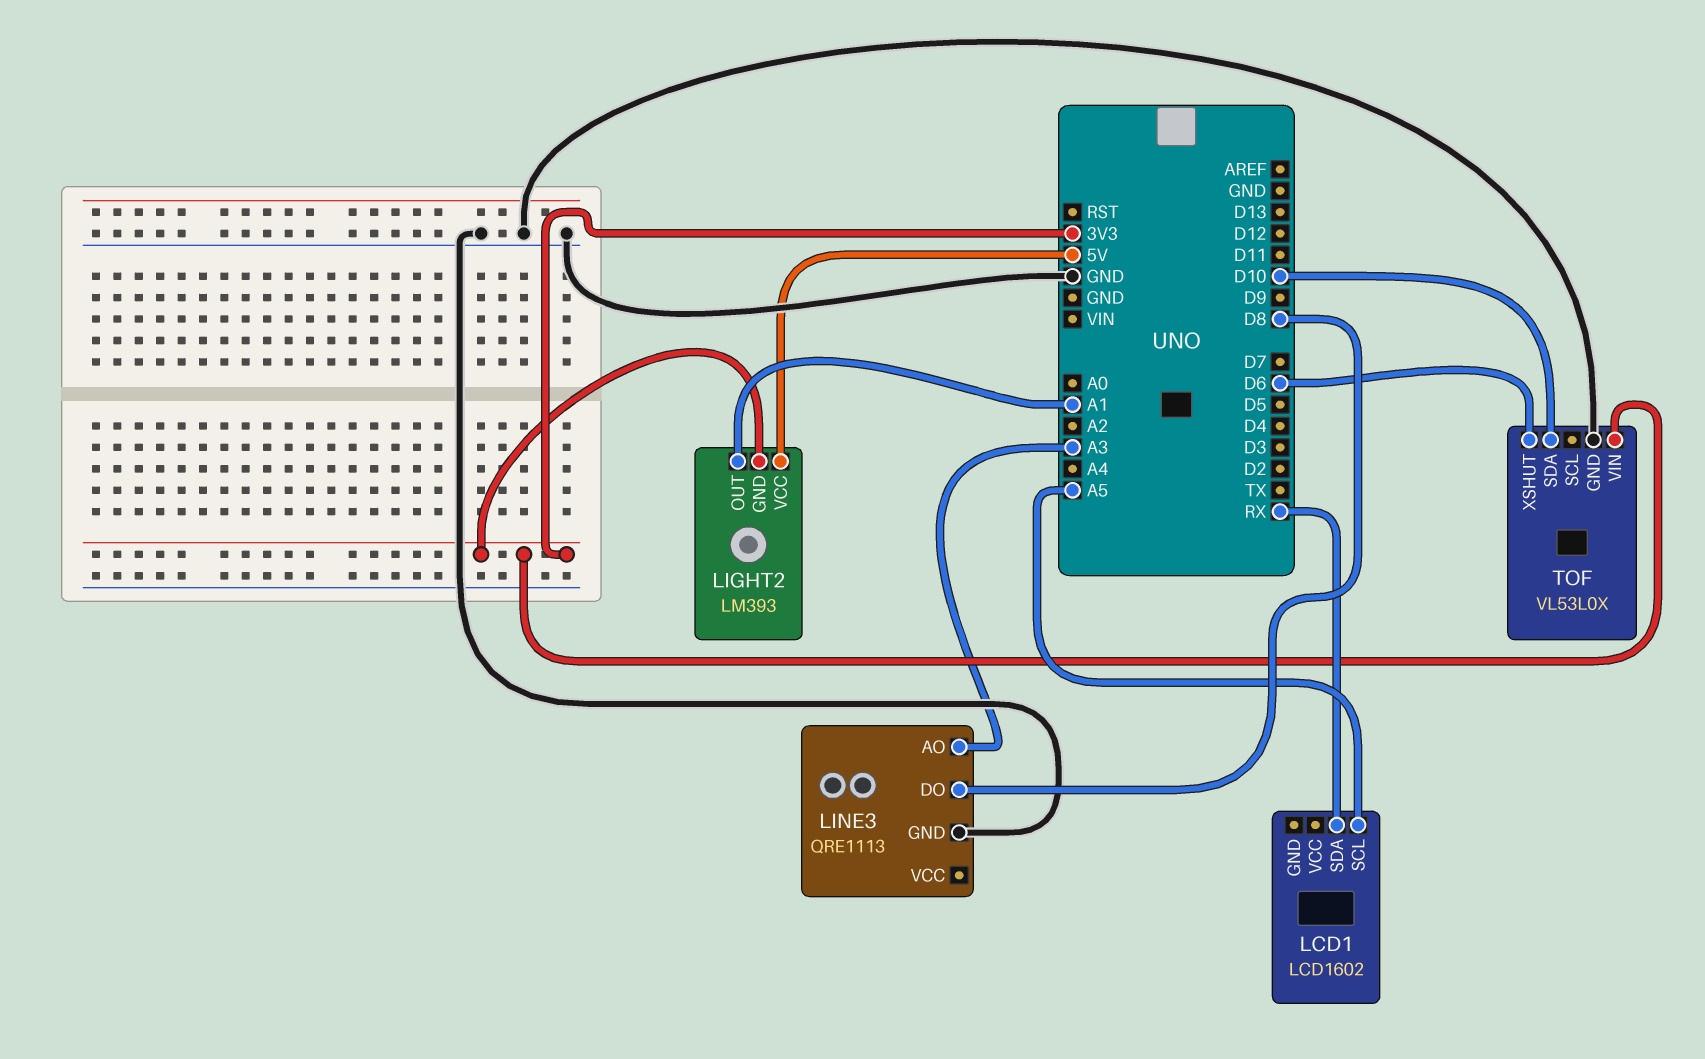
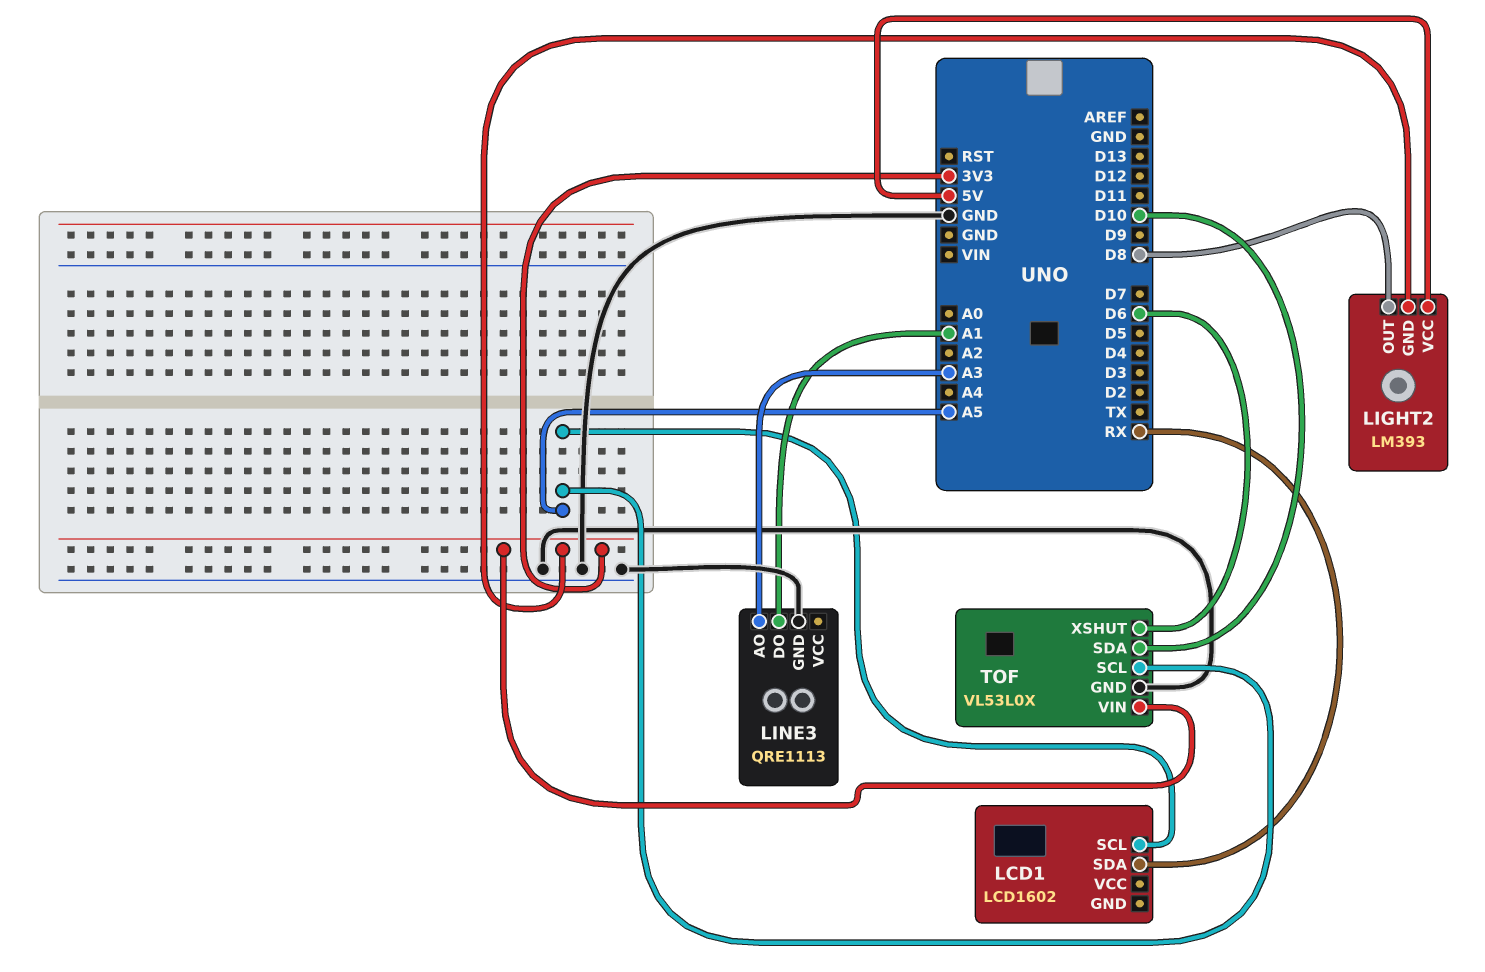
LIGHT2 pin OUT: A1 -> D8
LINE3 pin DO: D8 -> A1
TOF pin SCL: none -> A5

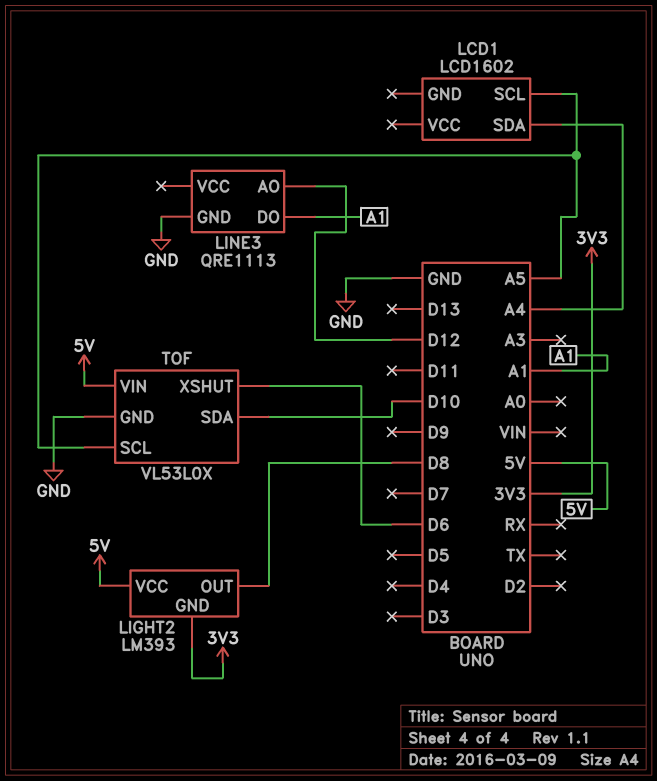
LCD1 pin SDA: RX -> A4
LINE3 pin AO: A3 -> D12
TOF pin VIN: 3V3 -> 5V

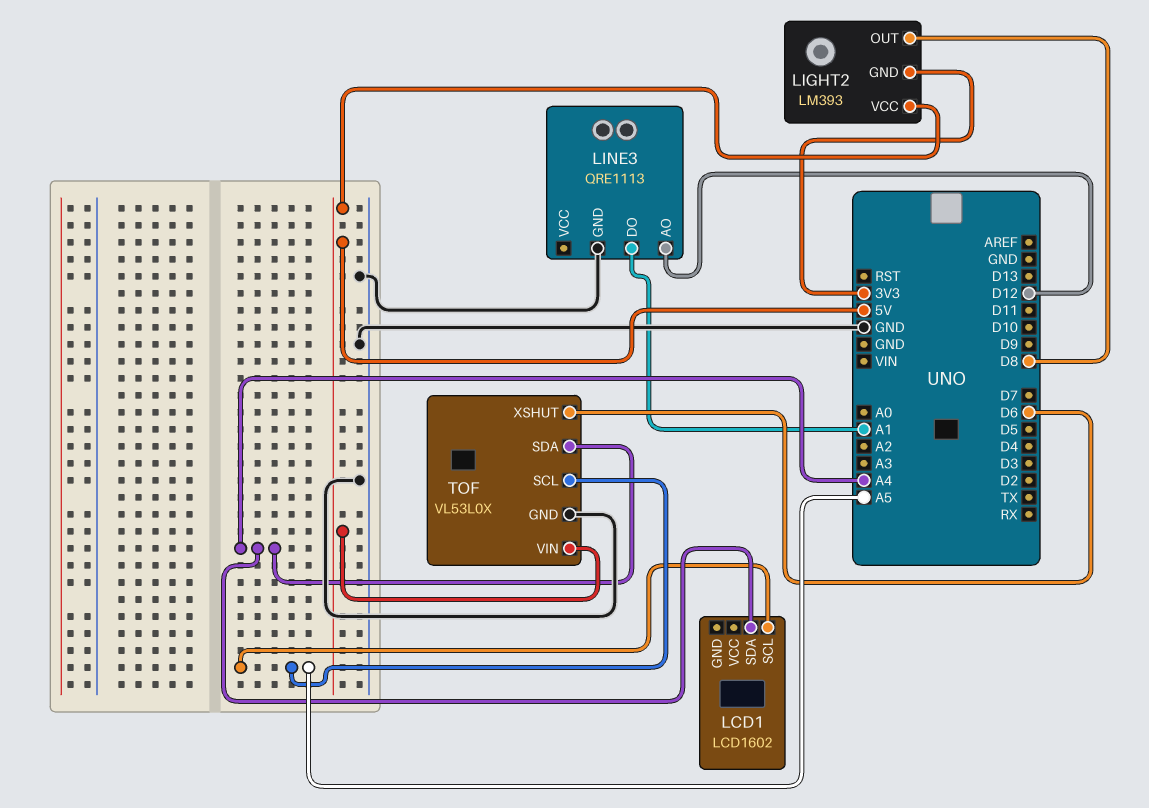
TOF pin SDA: D10 -> A4

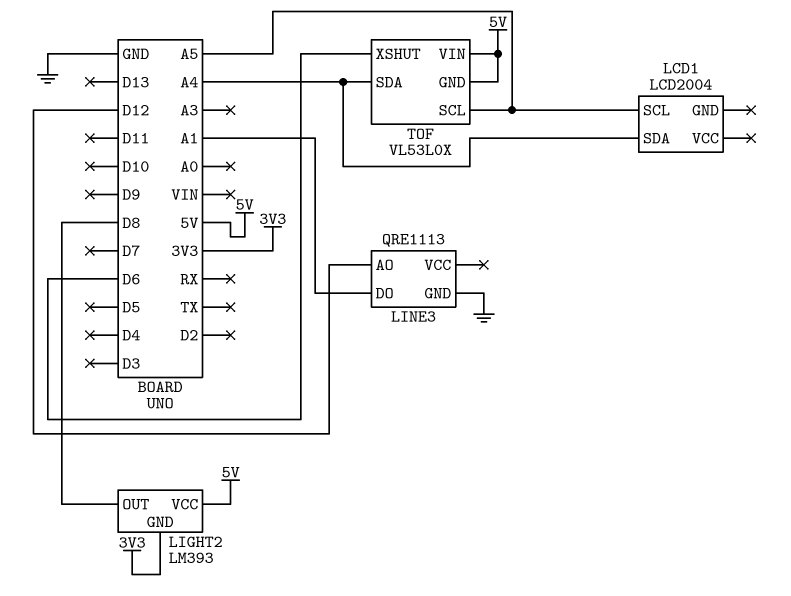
LCD1: LCD1602 -> LCD2004
TOF pin GND: GND -> 5V

